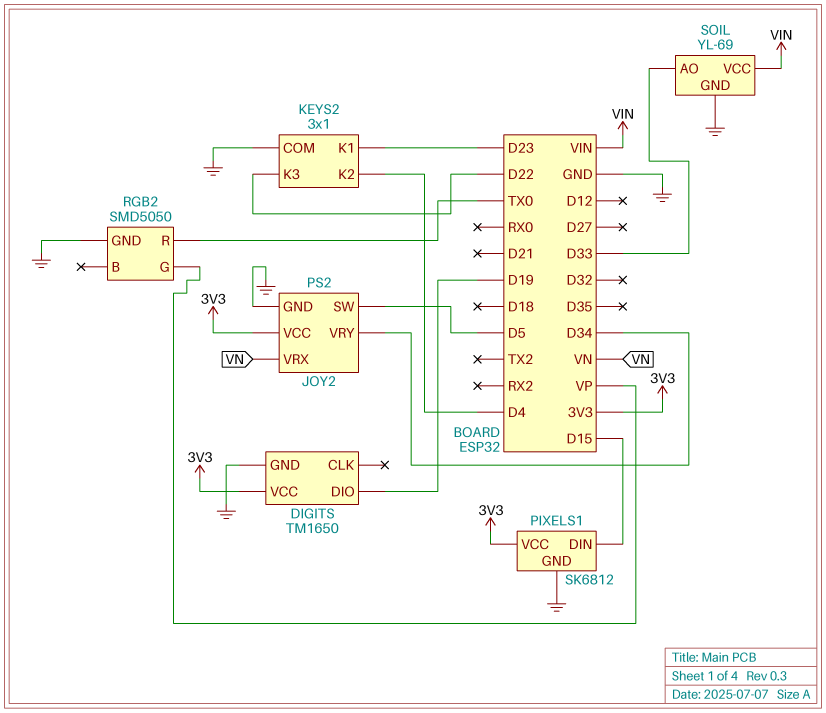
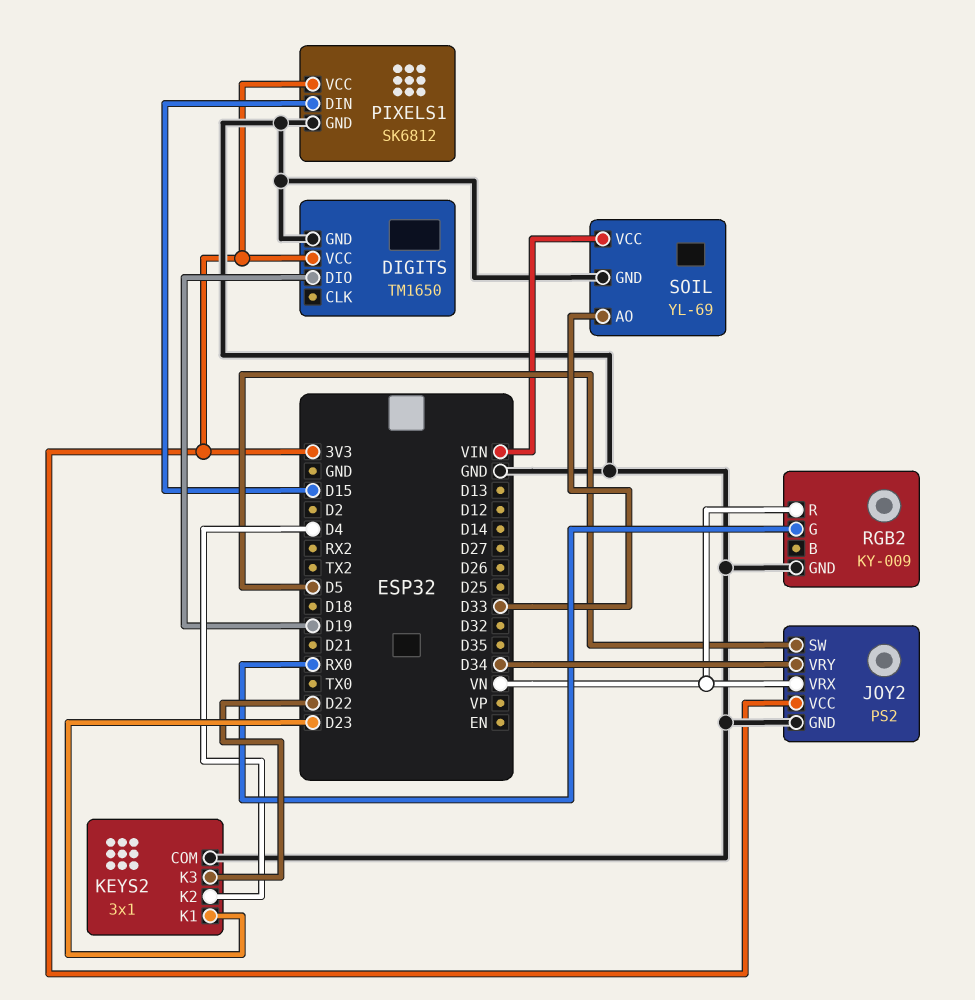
RGB2: SMD5050 -> KY-009
RGB2 pin G: VP -> RX0
RGB2 pin R: TX0 -> VN

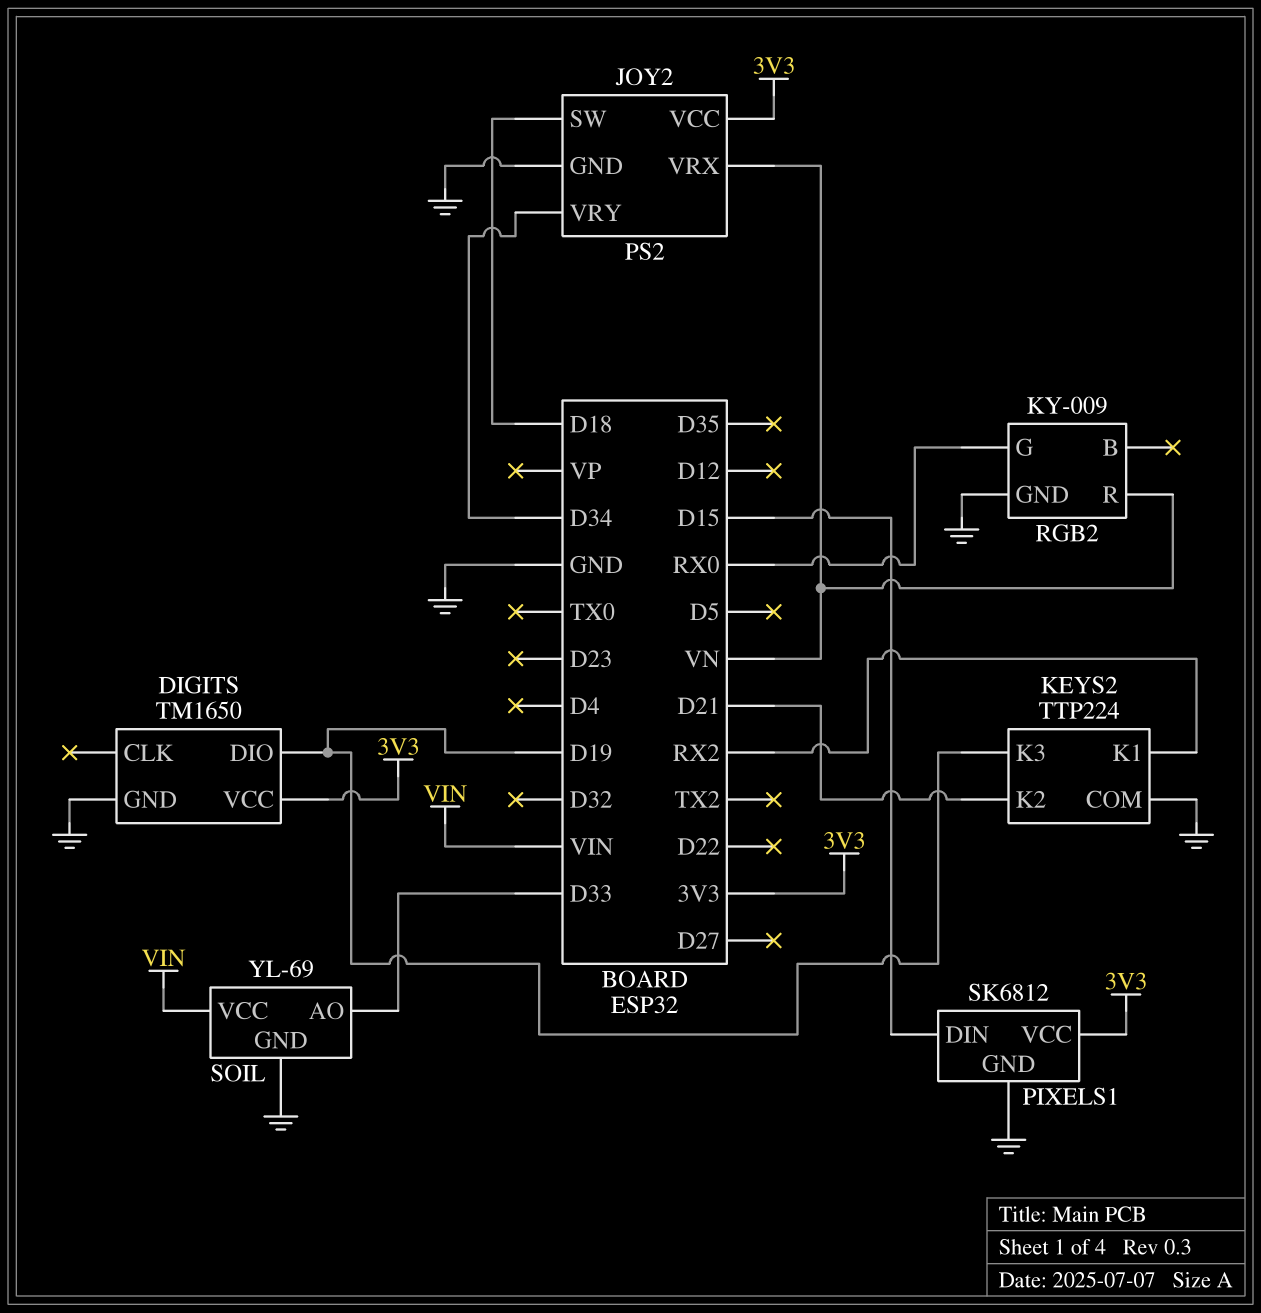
JOY2 pin SW: D5 -> D18
KEYS2: 3x1 -> TTP224
KEYS2 pin K1: D23 -> RX2
KEYS2 pin K2: D4 -> D21
KEYS2 pin K3: D22 -> D19

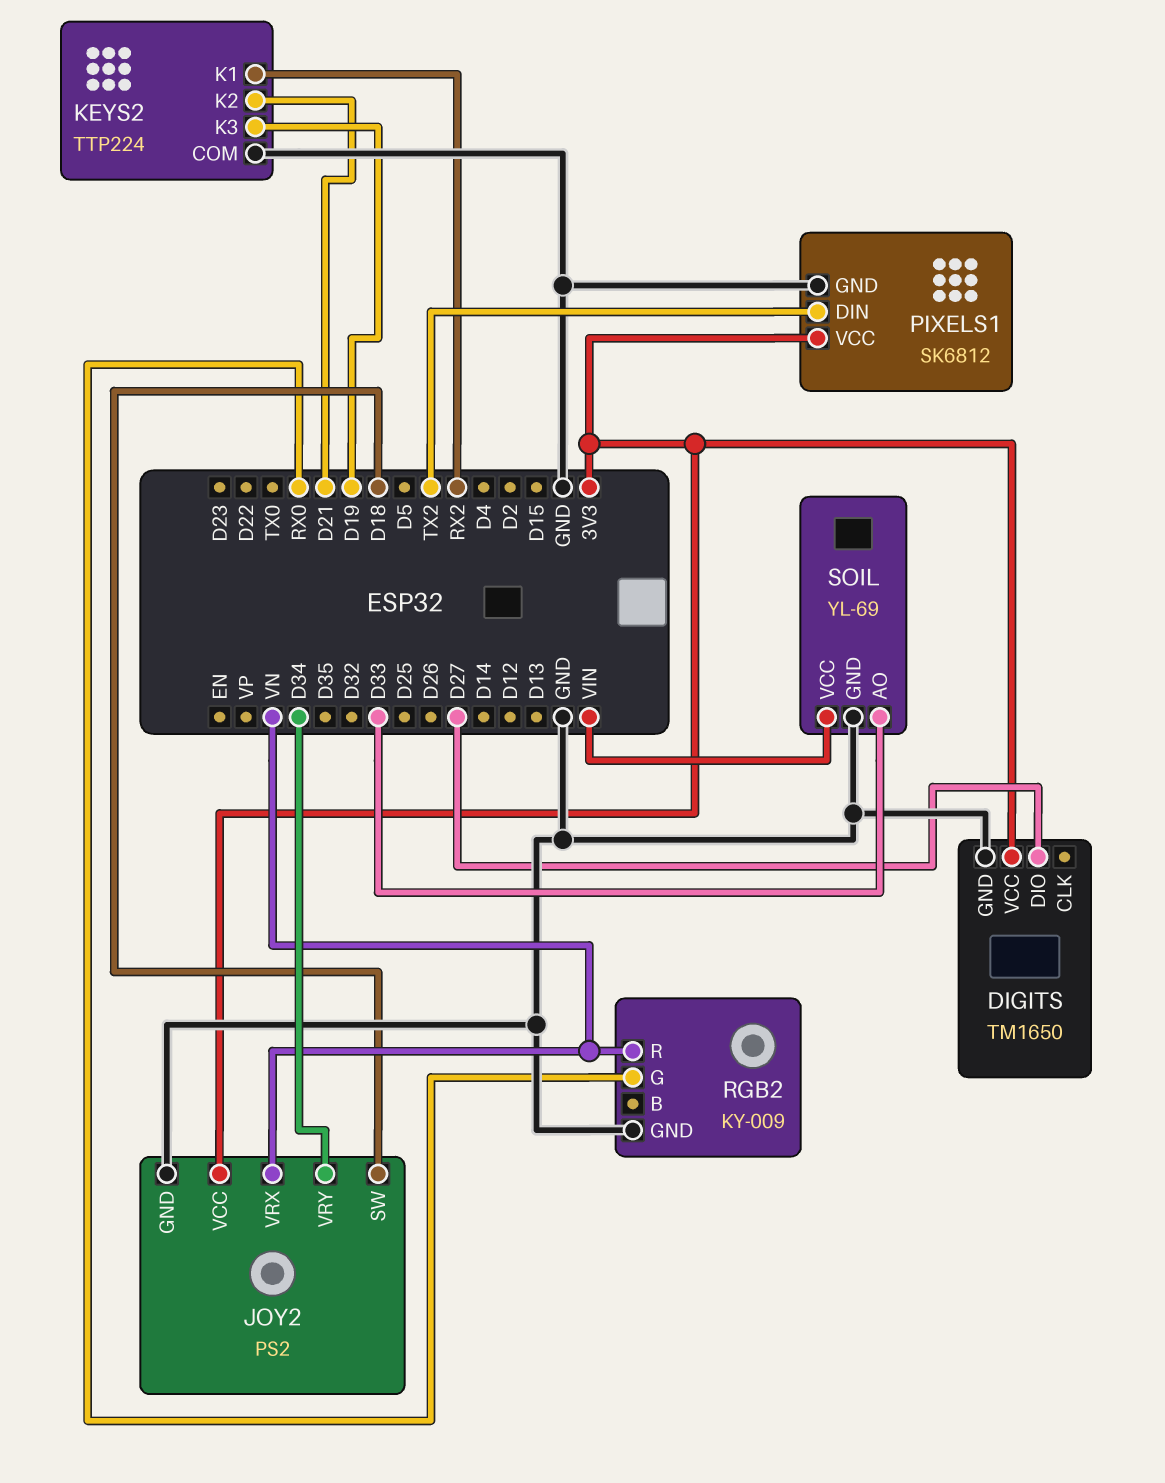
DIGITS pin DIO: D19 -> D27
PIXELS1 pin DIN: D15 -> TX2

